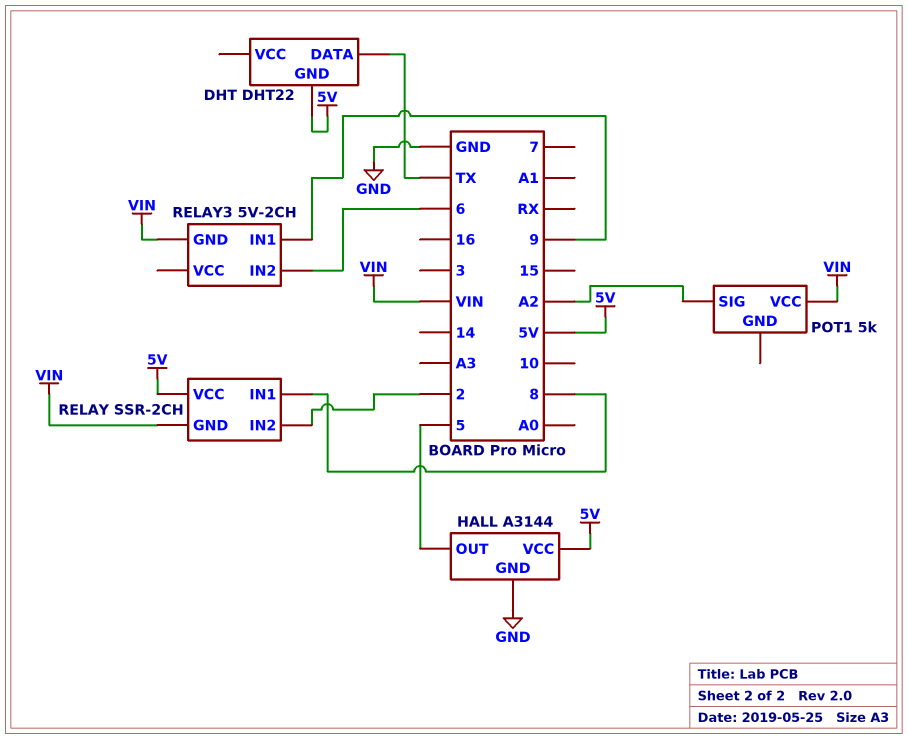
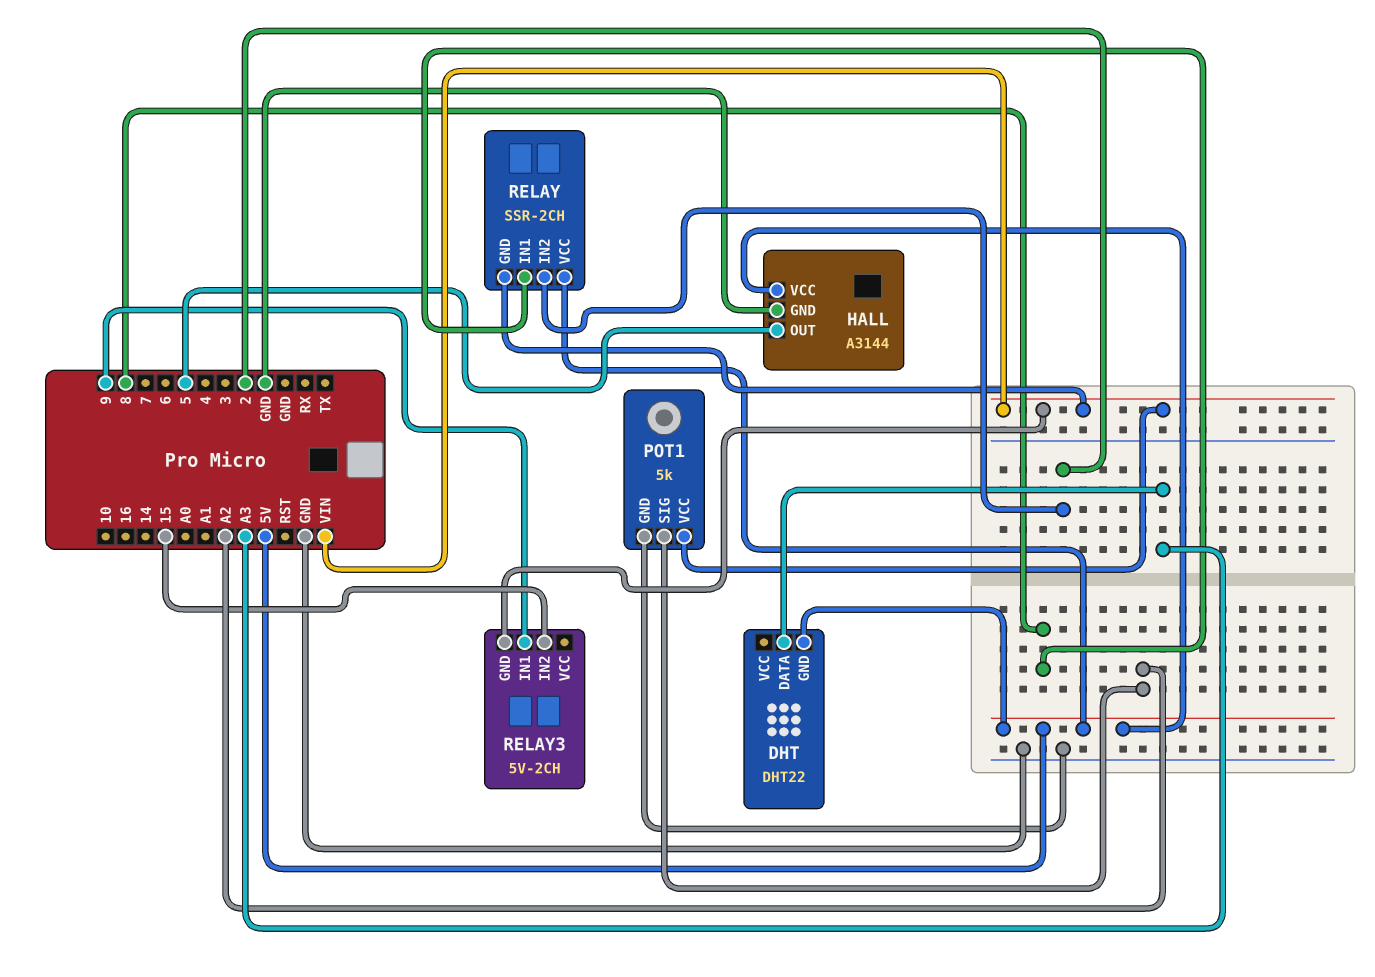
DHT pin DATA: TX -> A3
POT1 pin GND: none -> GND
RELAY3 pin IN2: 6 -> 15

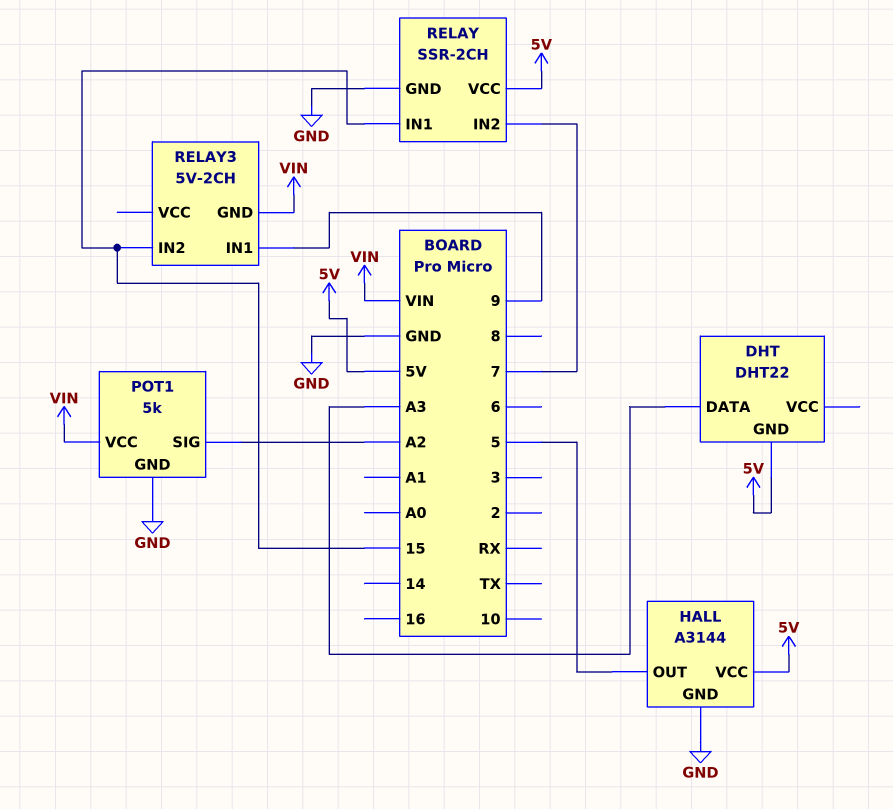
RELAY pin GND: VIN -> GND
RELAY pin IN1: 8 -> 15
RELAY pin IN2: 2 -> 7

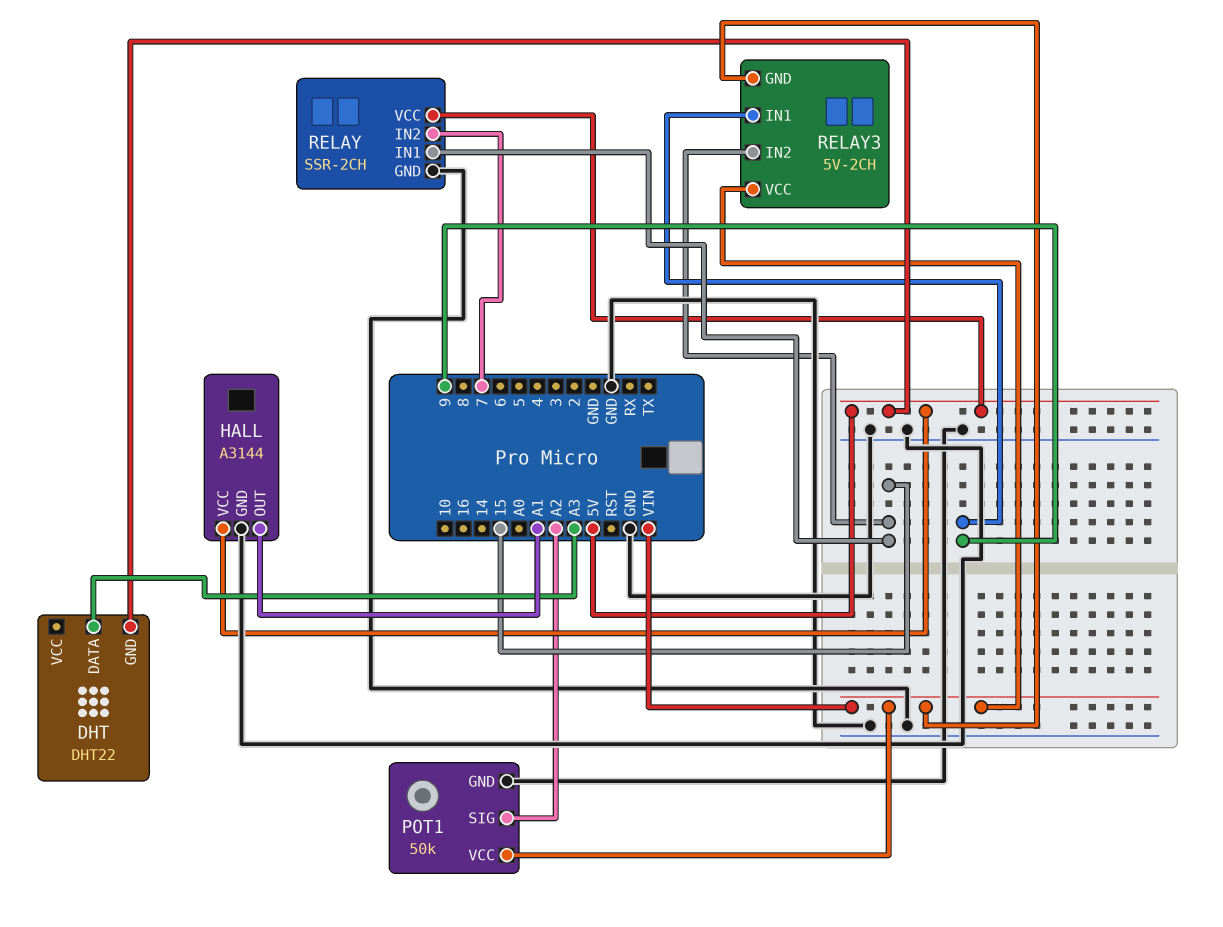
HALL pin OUT: 5 -> A1
POT1: 5k -> 50k
RELAY3 pin VCC: none -> VIN

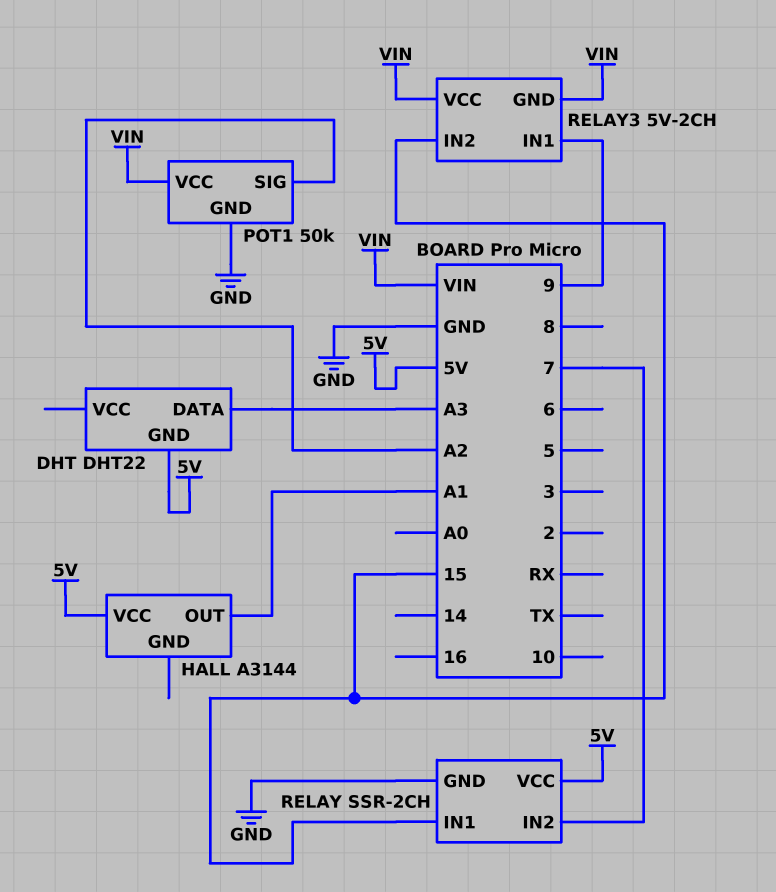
HALL pin GND: GND -> none

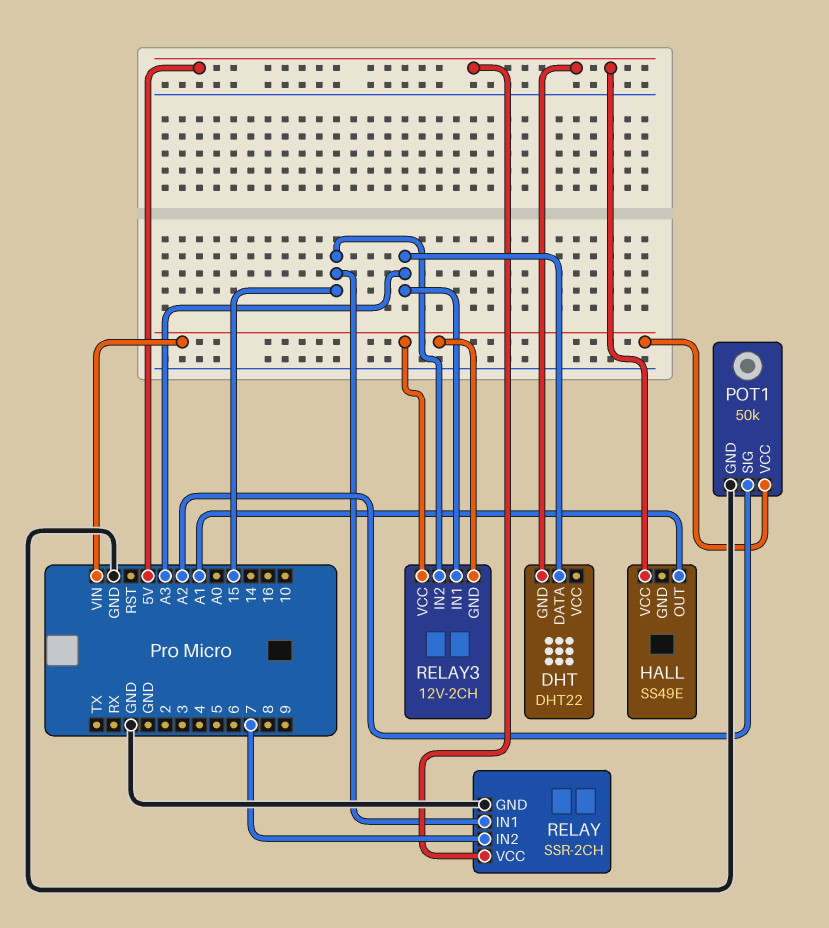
HALL: A3144 -> SS49E
RELAY3: 5V-2CH -> 12V-2CH
RELAY3 pin IN1: 9 -> A3

